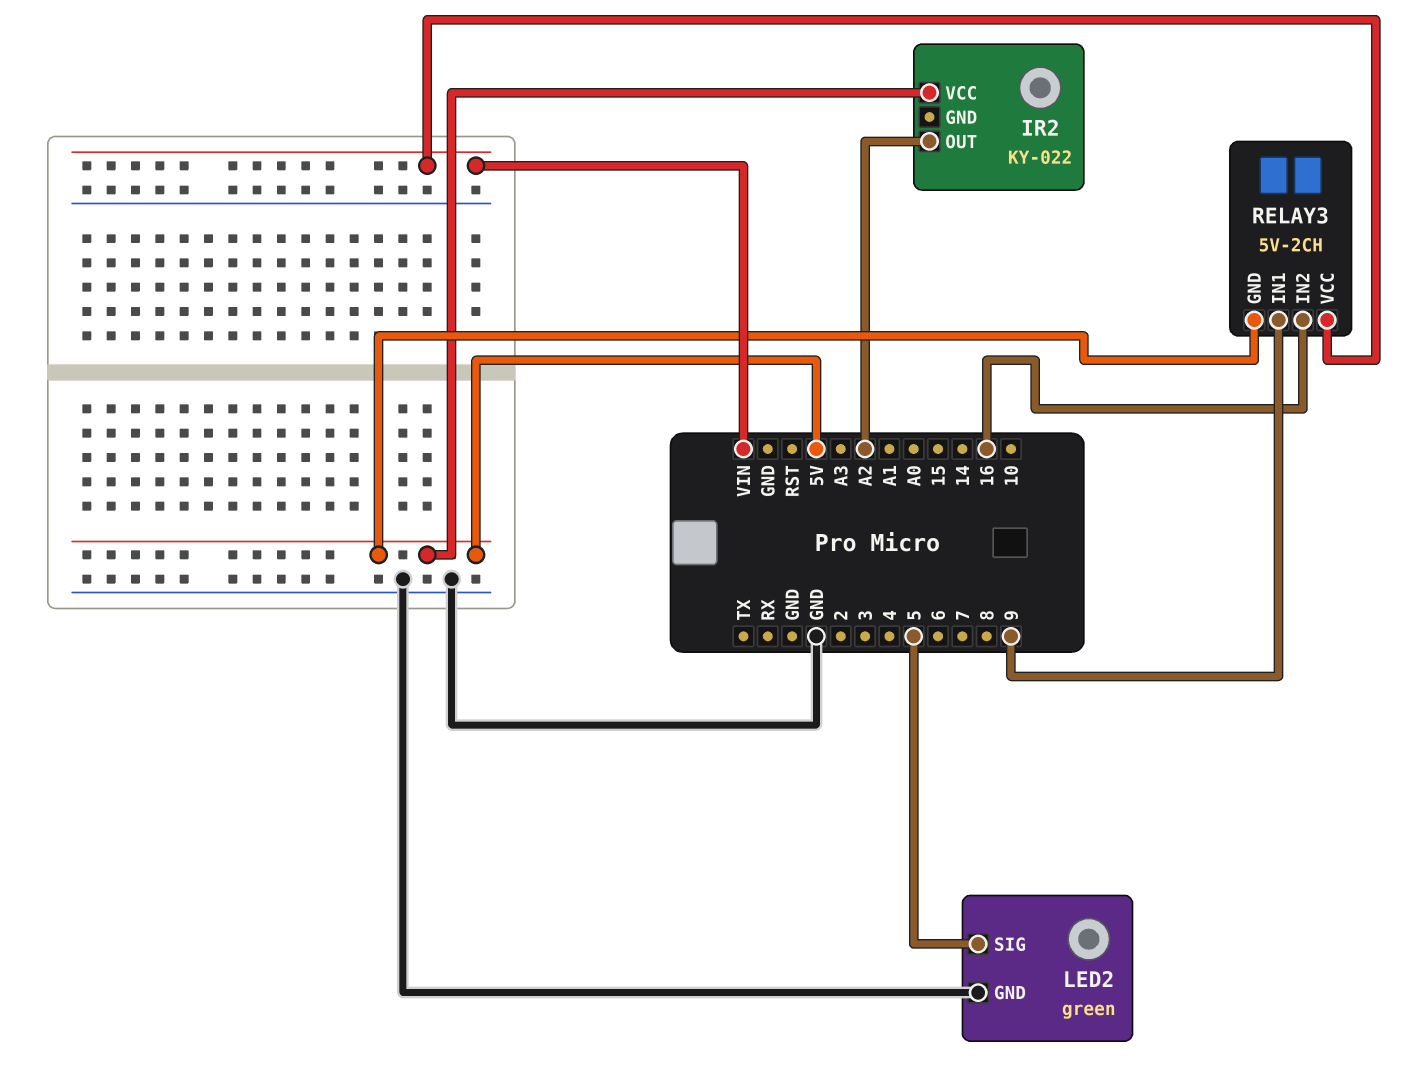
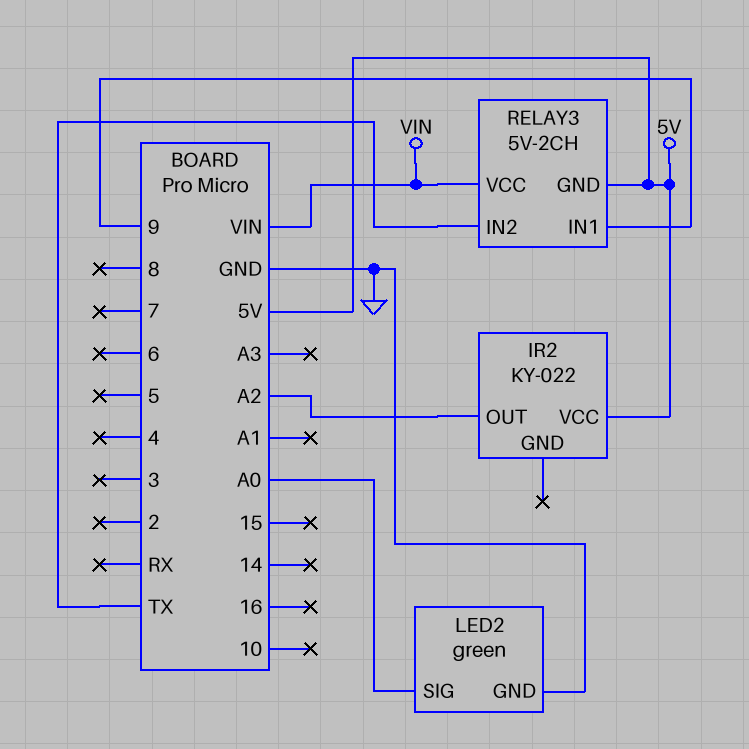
LED2 pin SIG: 5 -> A0
RELAY3 pin IN2: 16 -> TX

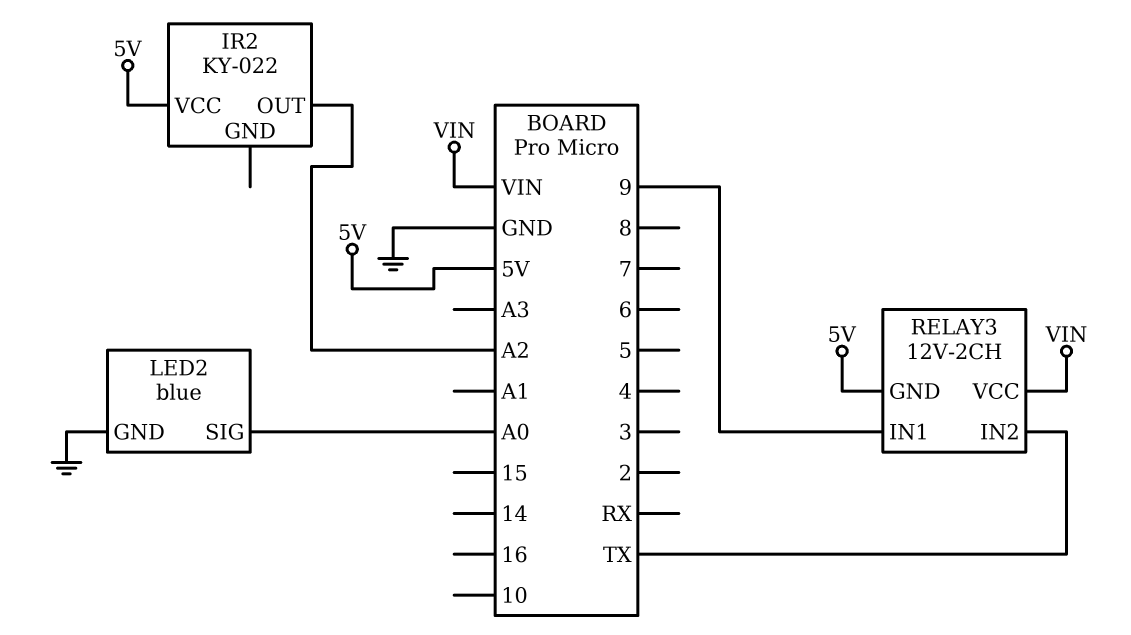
LED2: green -> blue
RELAY3: 5V-2CH -> 12V-2CH

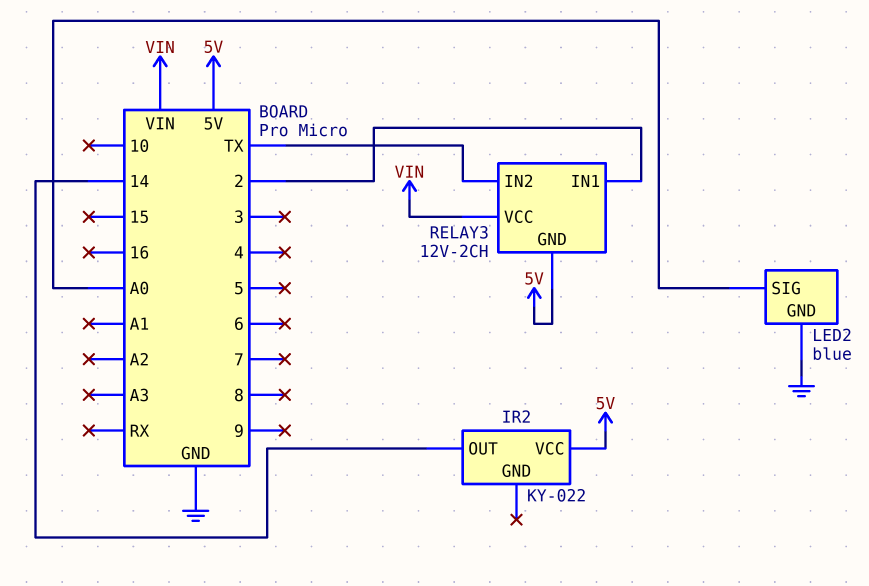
IR2 pin OUT: A2 -> 14
RELAY3 pin IN1: 9 -> 2

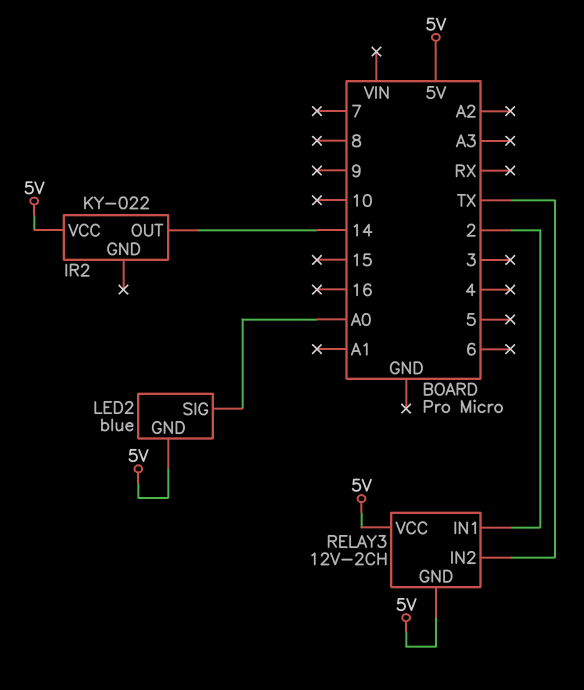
LED2 pin GND: GND -> 5V
RELAY3 pin VCC: VIN -> 5V

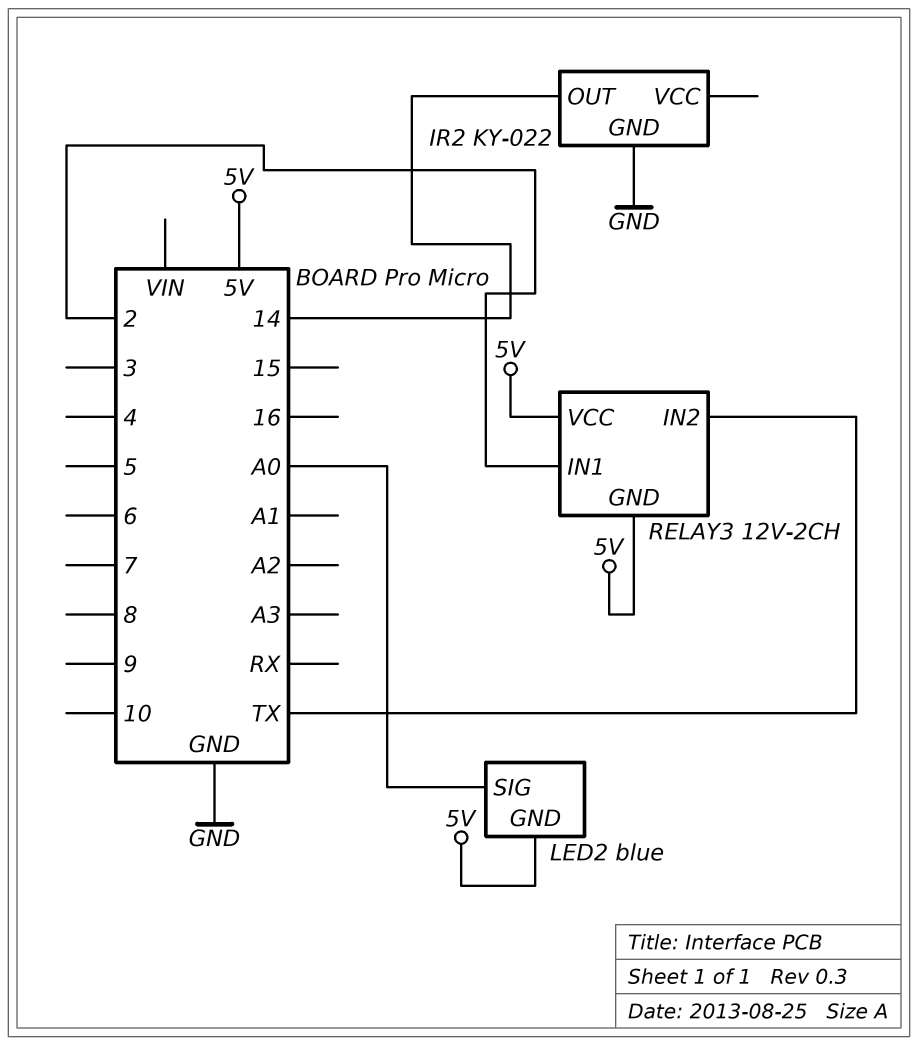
IR2 pin GND: none -> GND
IR2 pin VCC: 5V -> none

